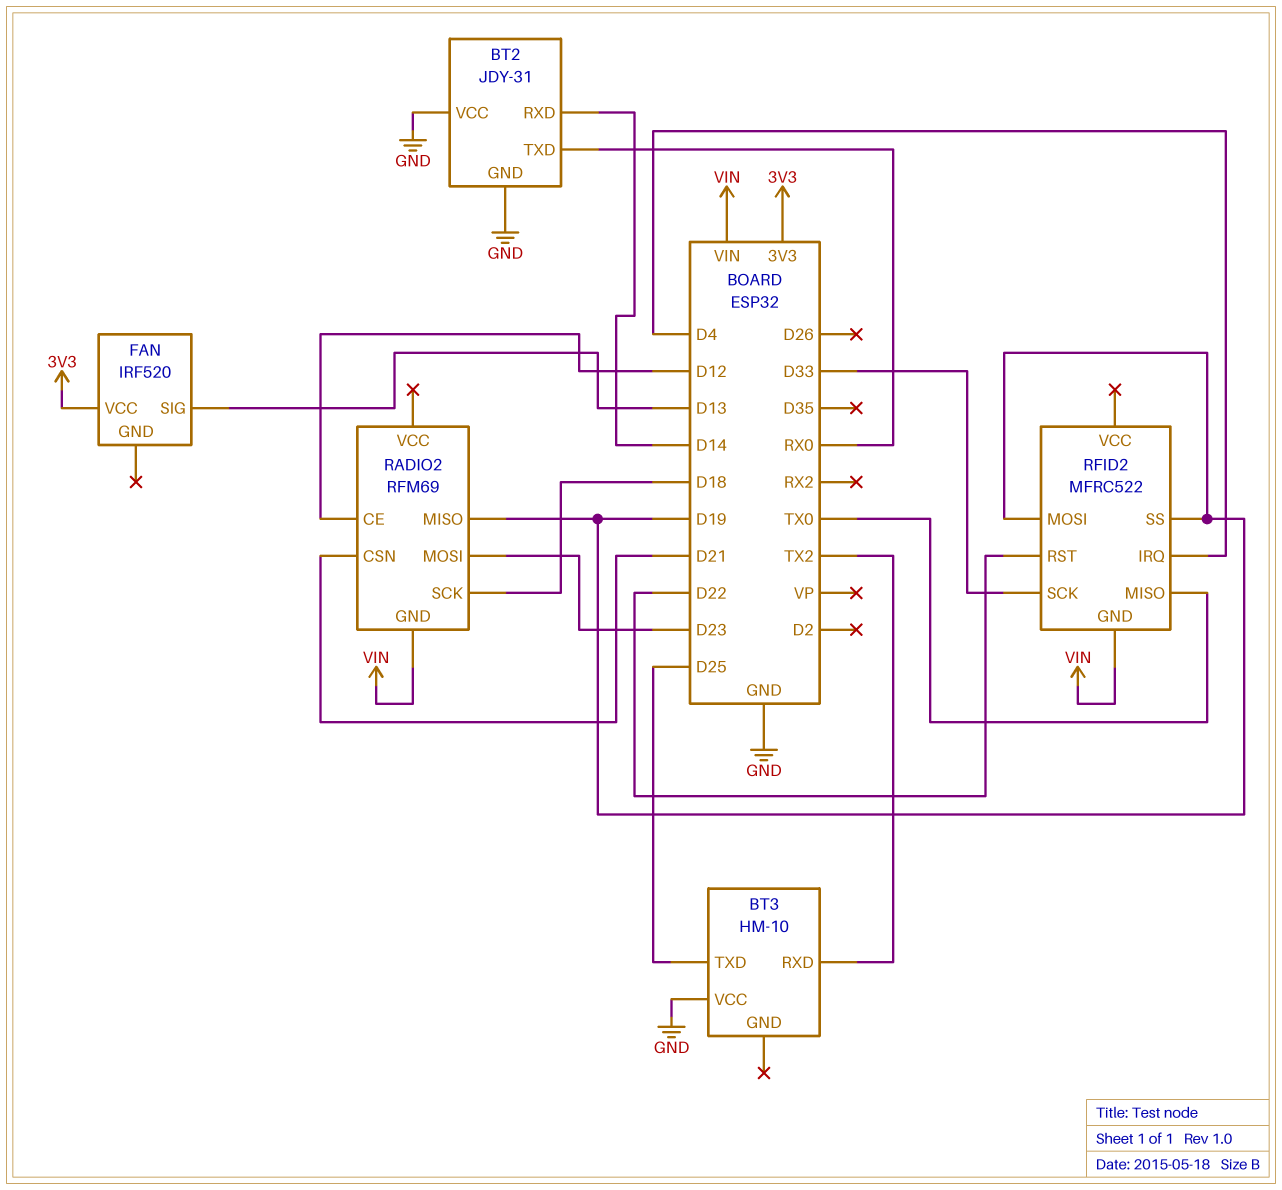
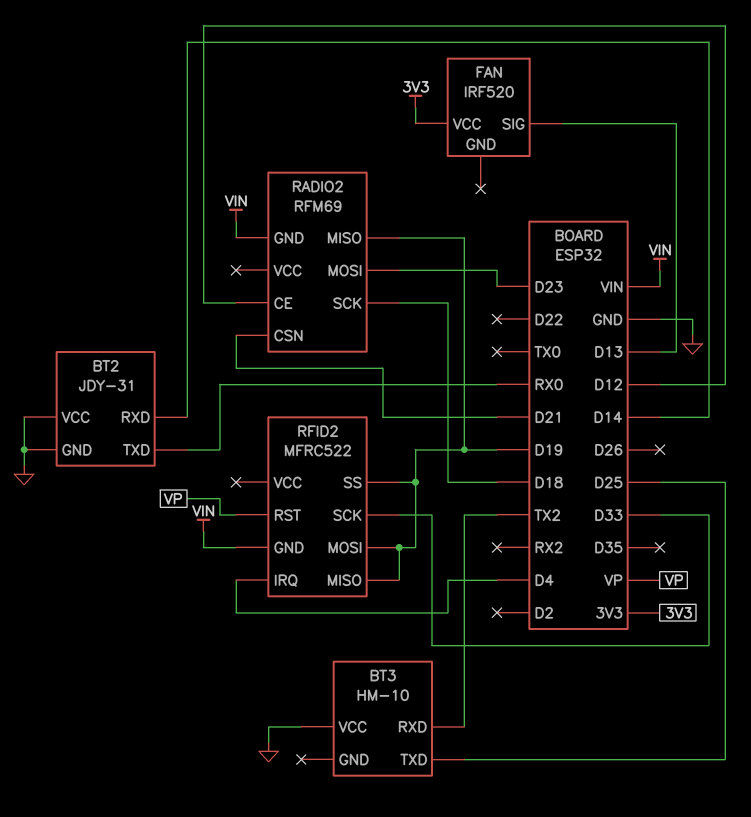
RFID2 pin MISO: TX0 -> D19
RFID2 pin RST: D22 -> VP

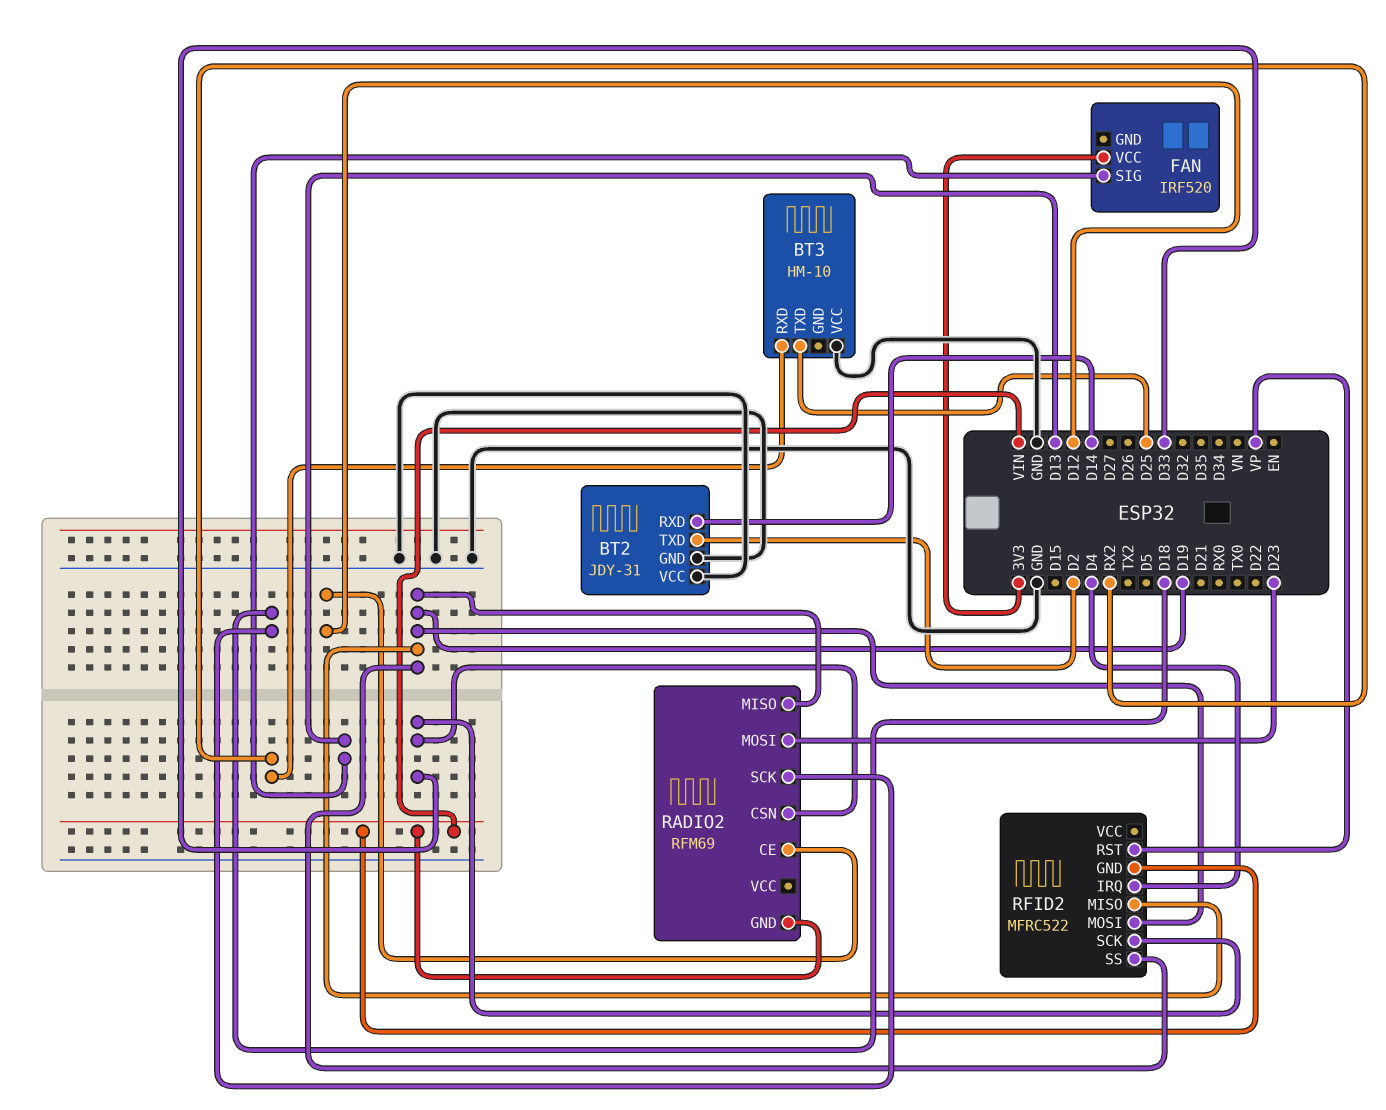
BT2 pin TXD: RX0 -> D2
BT3 pin RXD: TX2 -> RX2
RADIO2 pin CSN: D21 -> D33

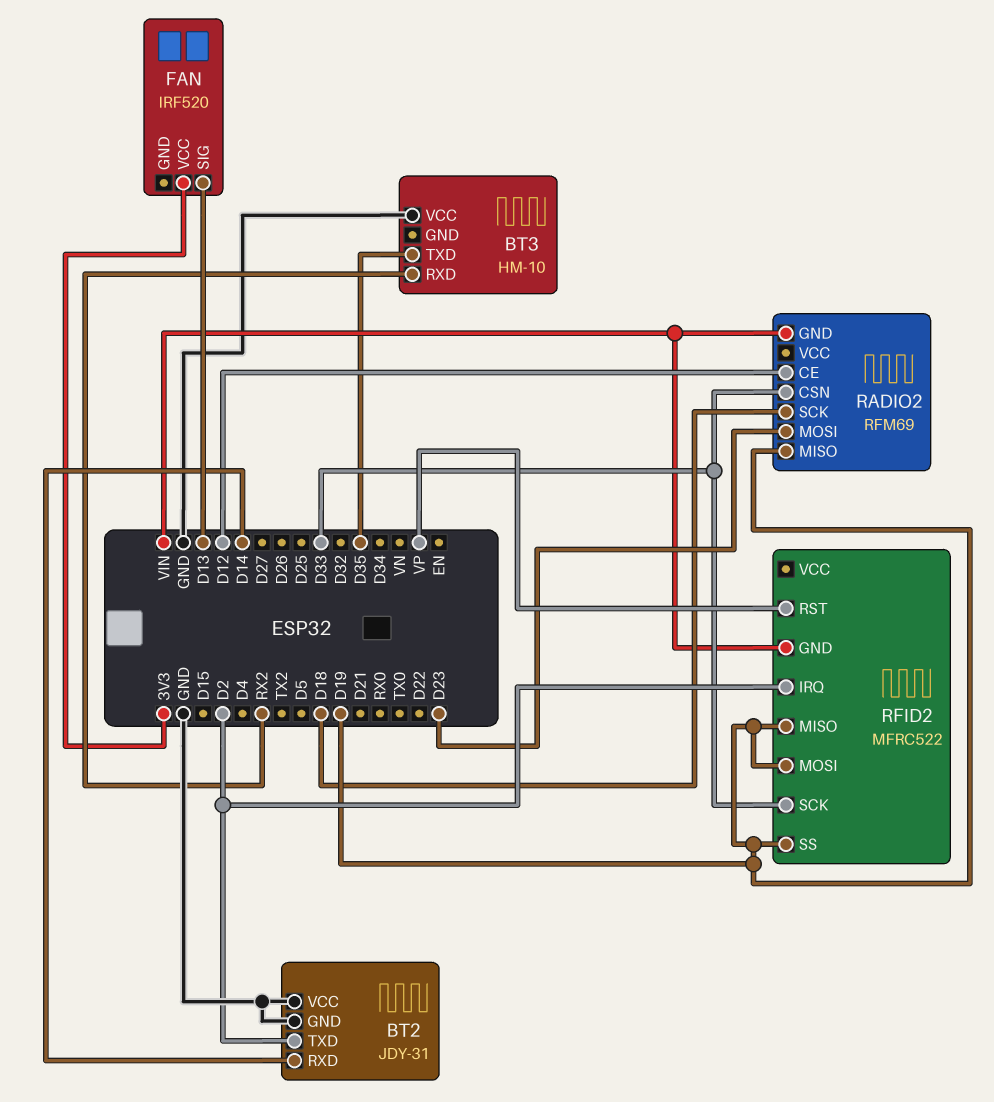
BT3 pin TXD: D25 -> D35
RFID2 pin IRQ: D4 -> D2

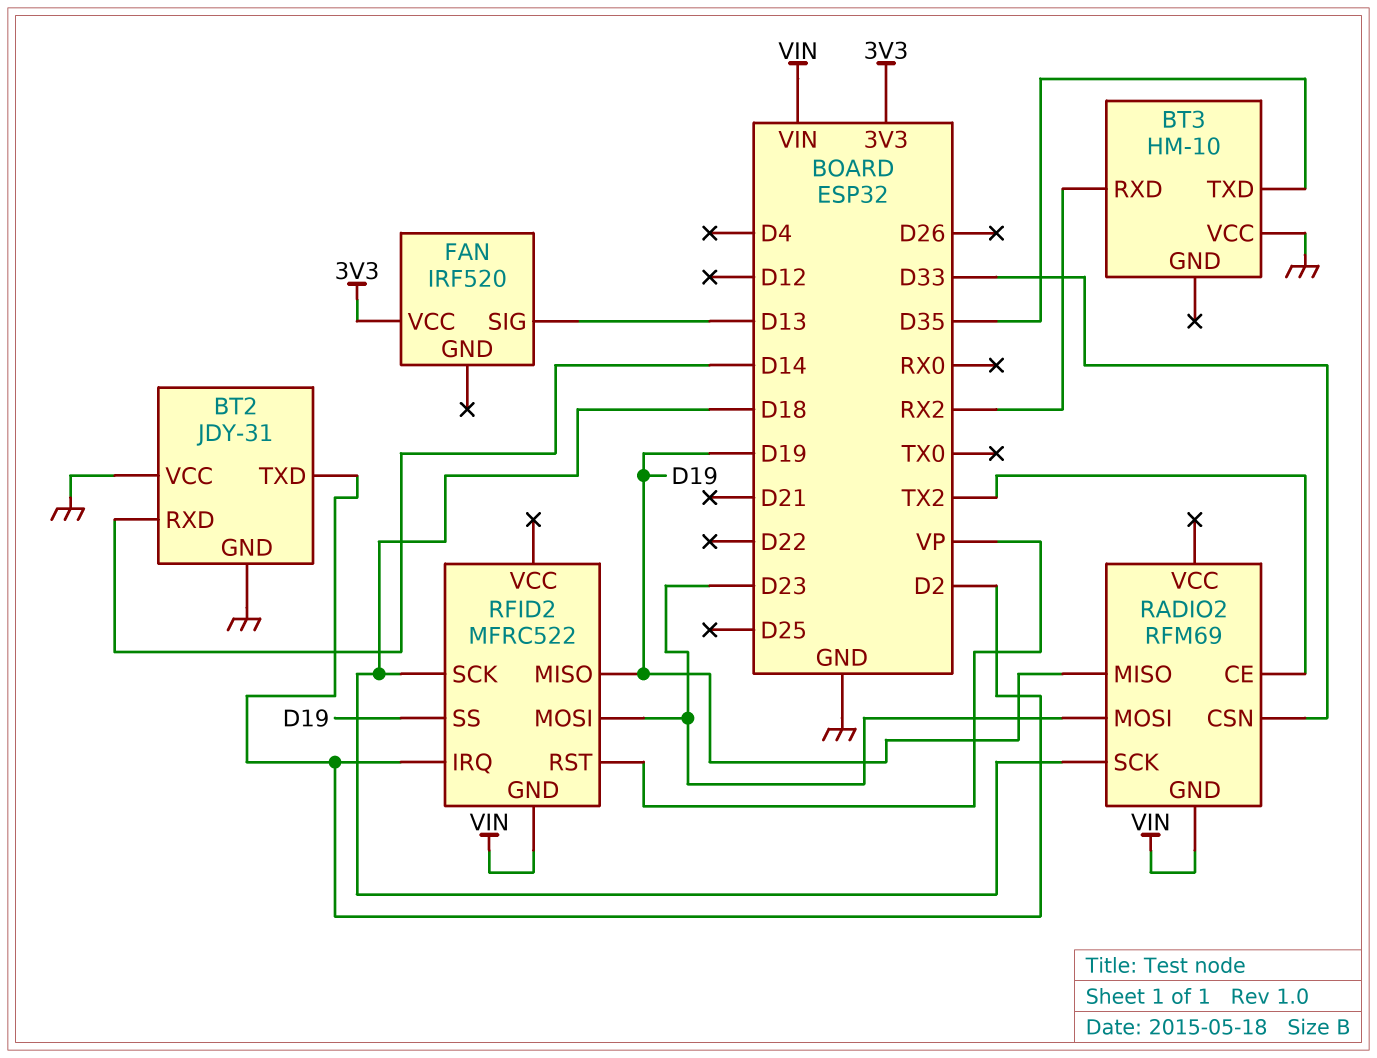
RADIO2 pin CE: D12 -> TX2
RFID2 pin MOSI: D19 -> D23
RFID2 pin SCK: D33 -> D18

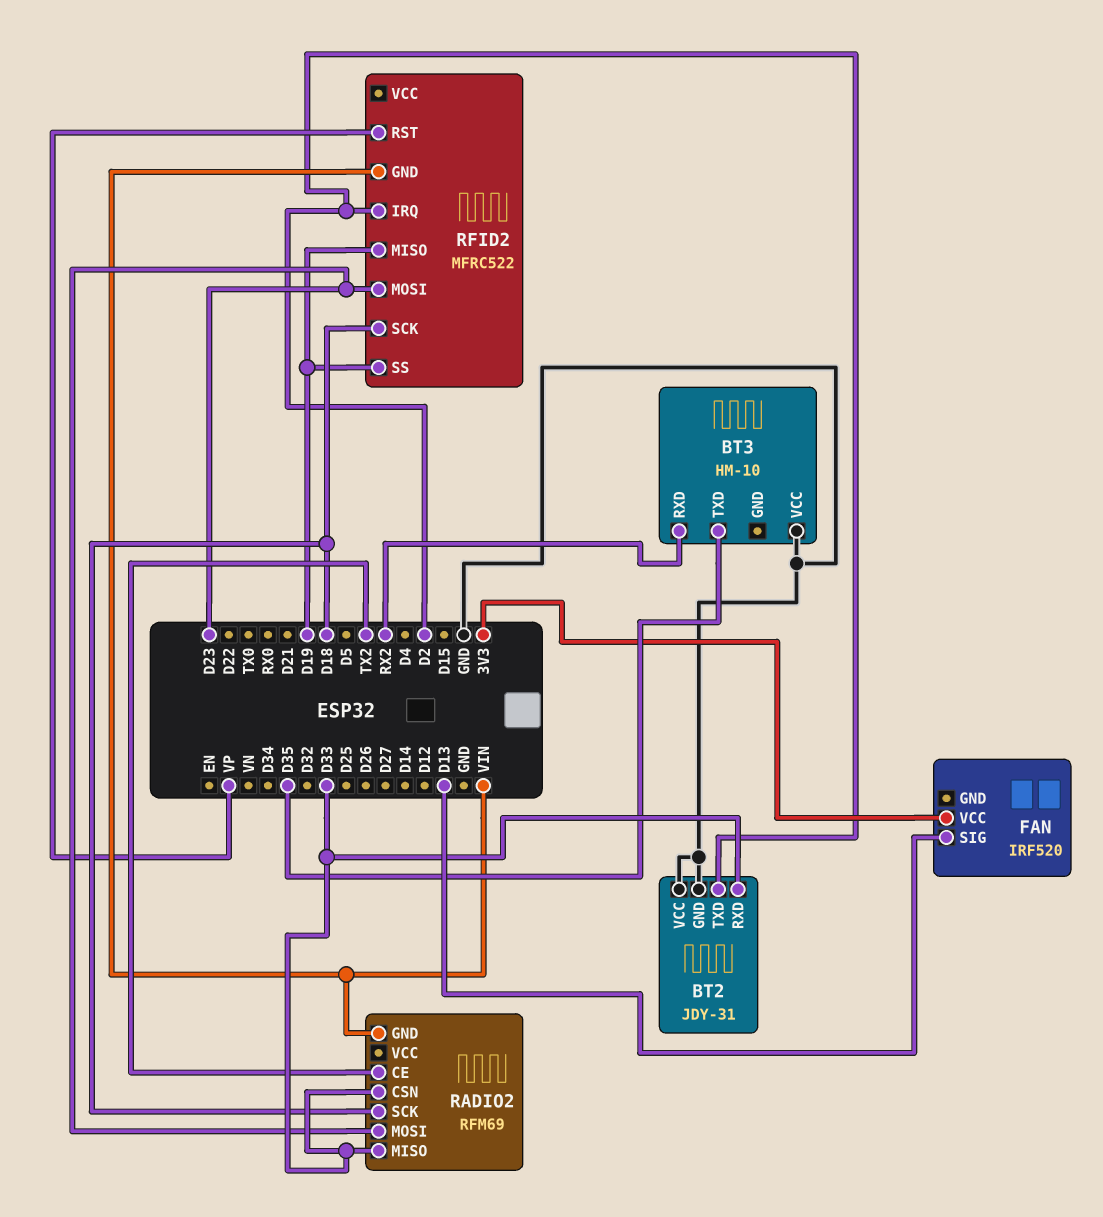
BT2 pin RXD: D14 -> D33
RADIO2 pin MISO: D19 -> D33

